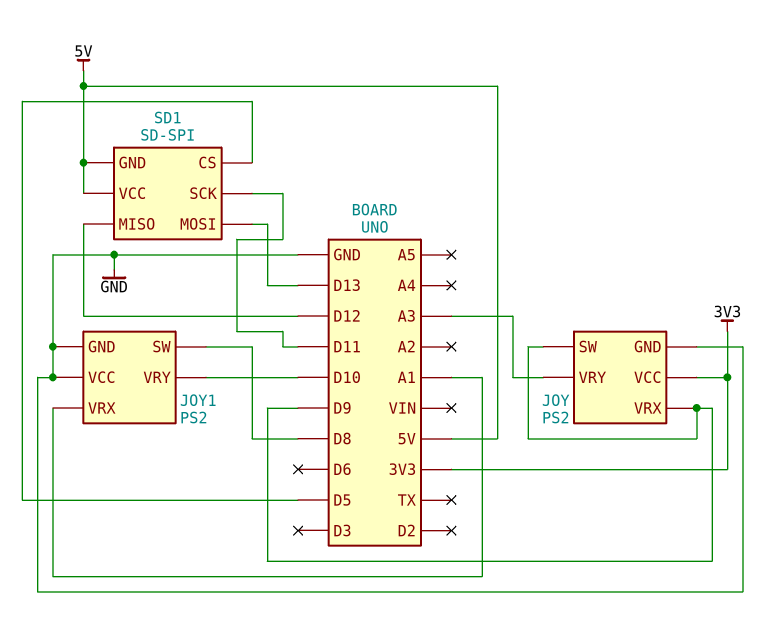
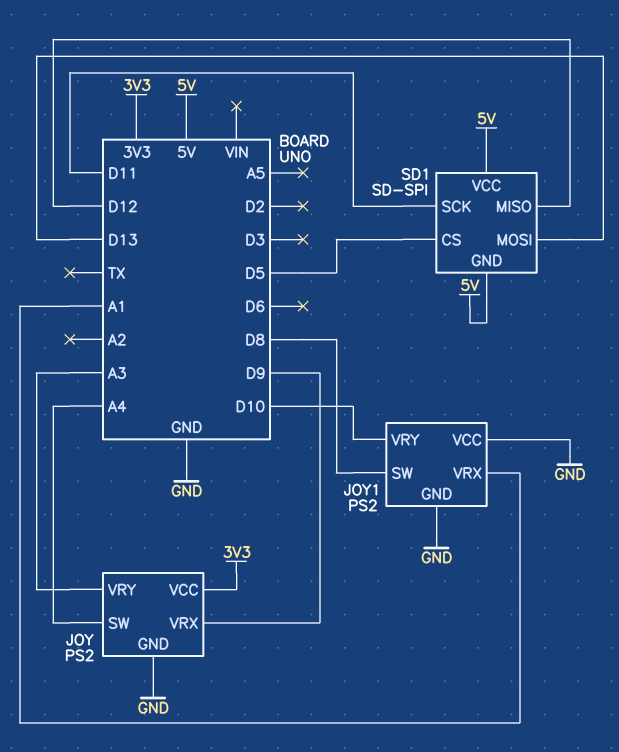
JOY pin SW: D9 -> A4

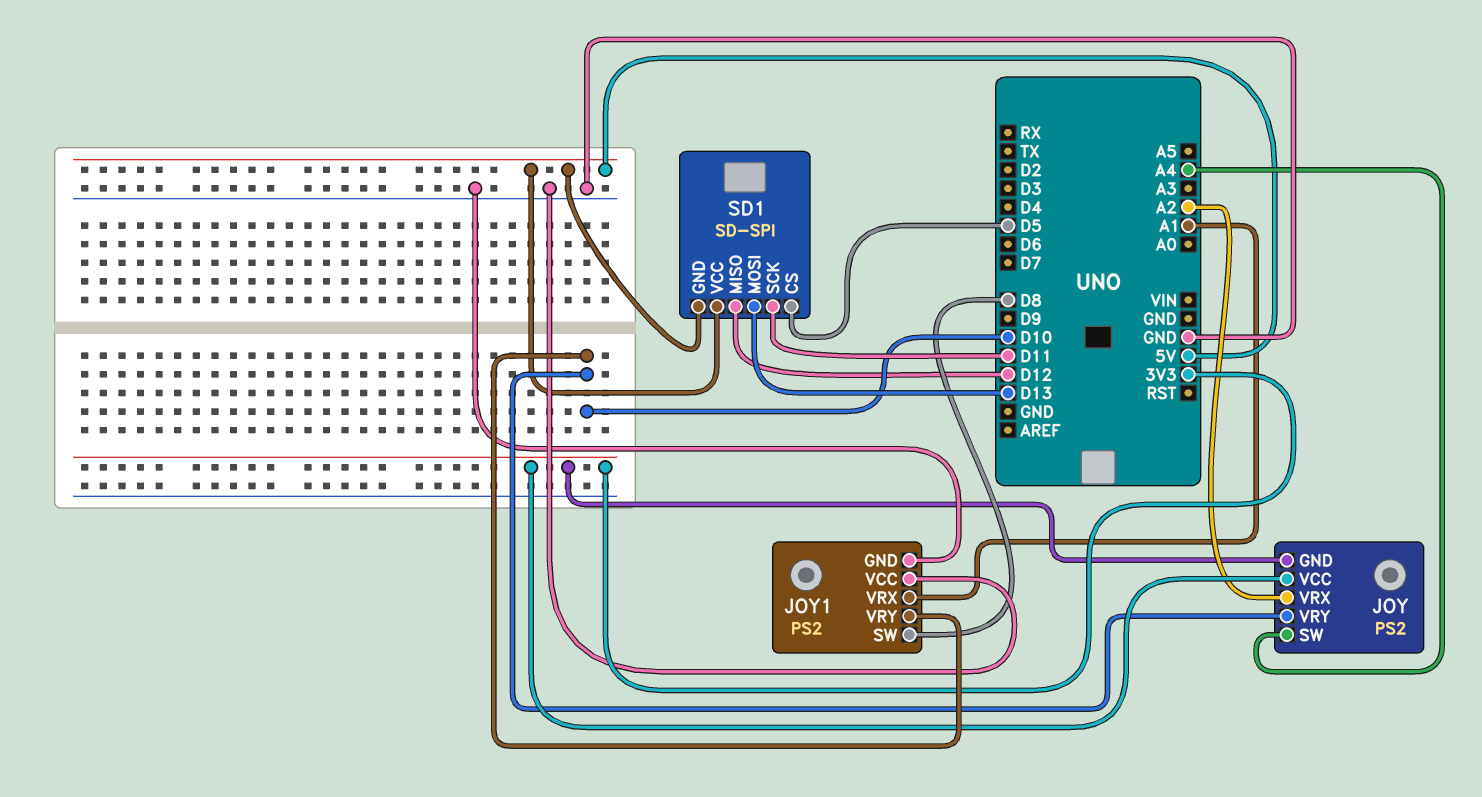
JOY pin GND: GND -> 3V3
JOY pin VRX: D9 -> A2
JOY pin VRY: A3 -> D10

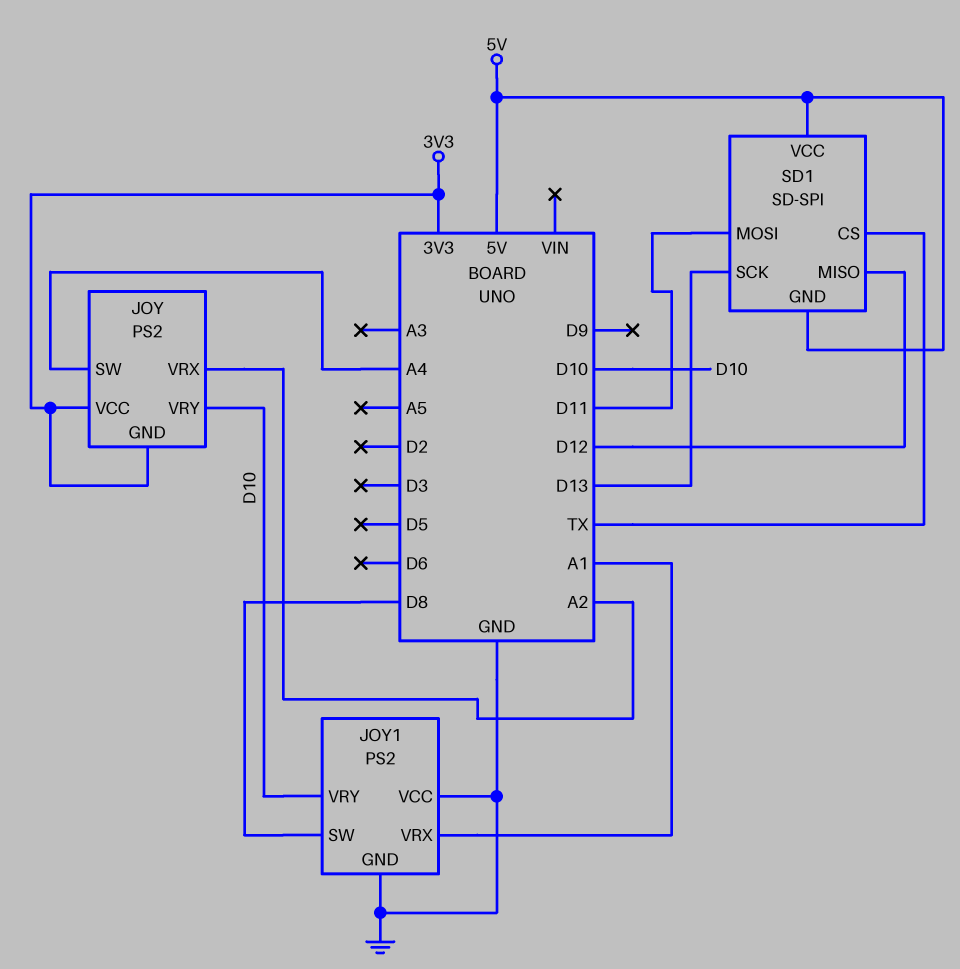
SD1 pin CS: D5 -> TX
SD1 pin MOSI: D13 -> D11
SD1 pin SCK: D11 -> D13

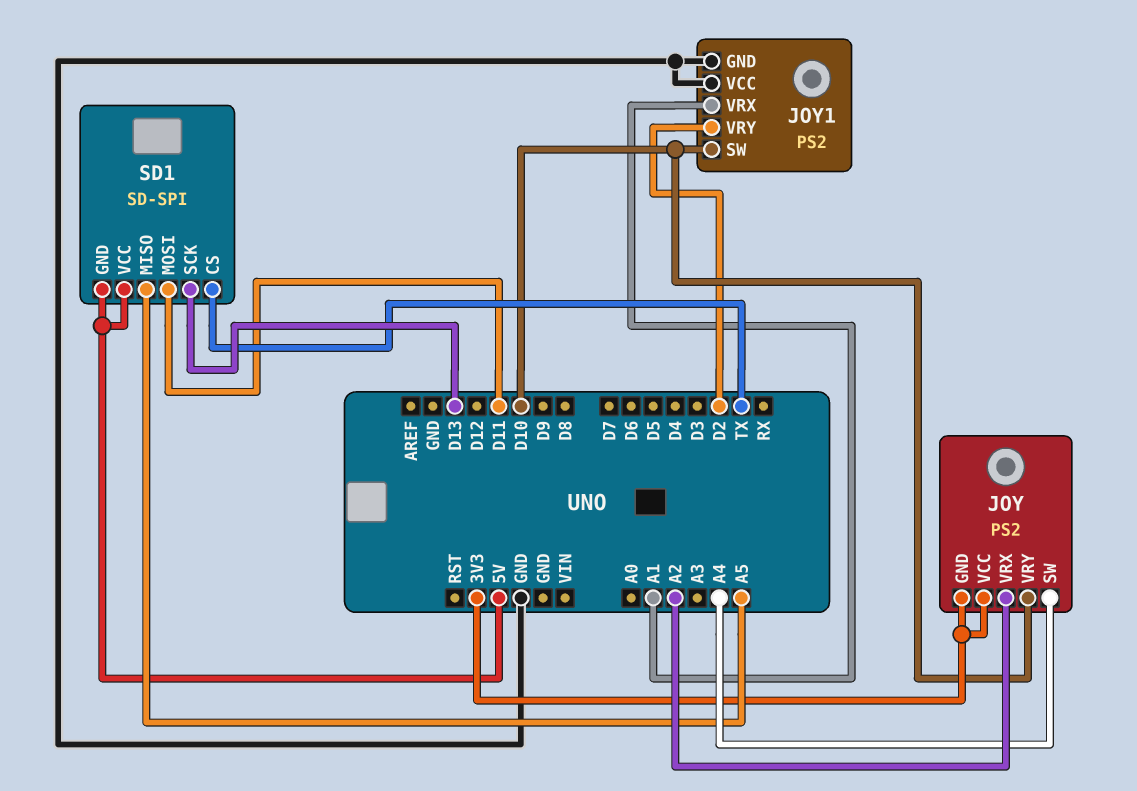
JOY1 pin SW: D8 -> D10
JOY1 pin VRY: D10 -> D2
SD1 pin MISO: D12 -> A5

